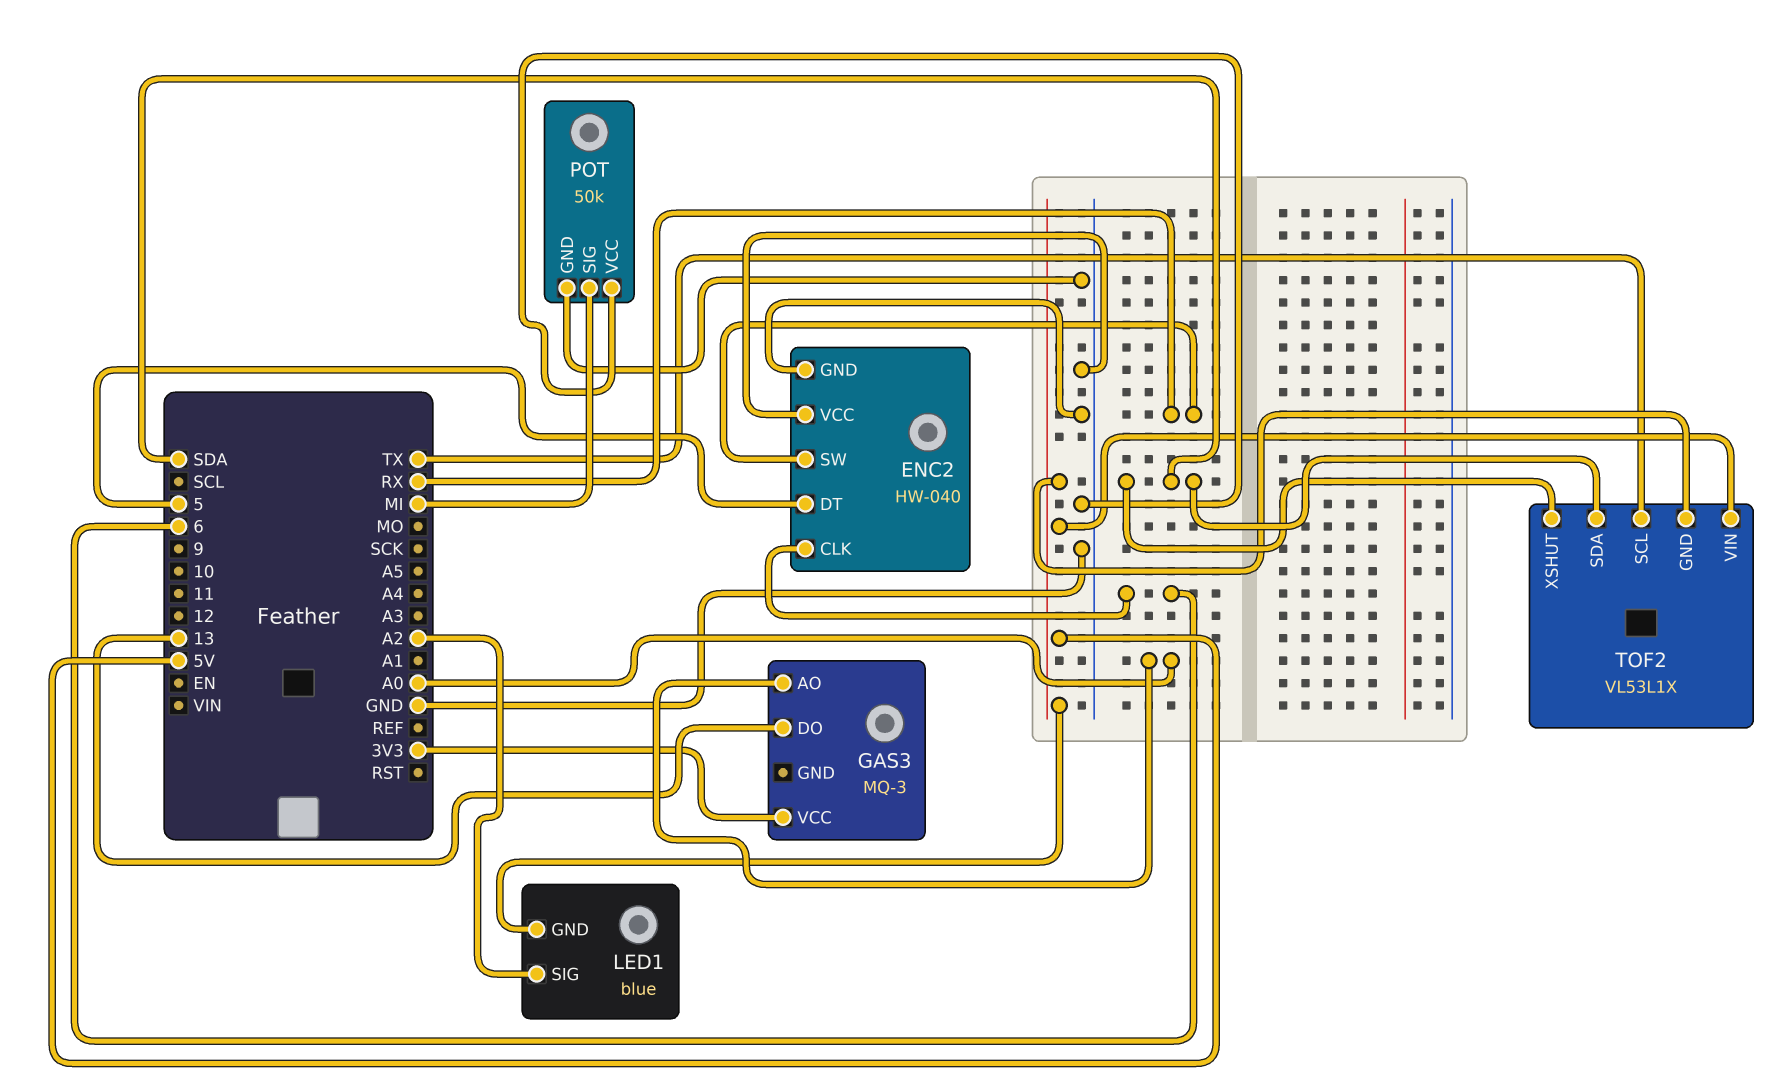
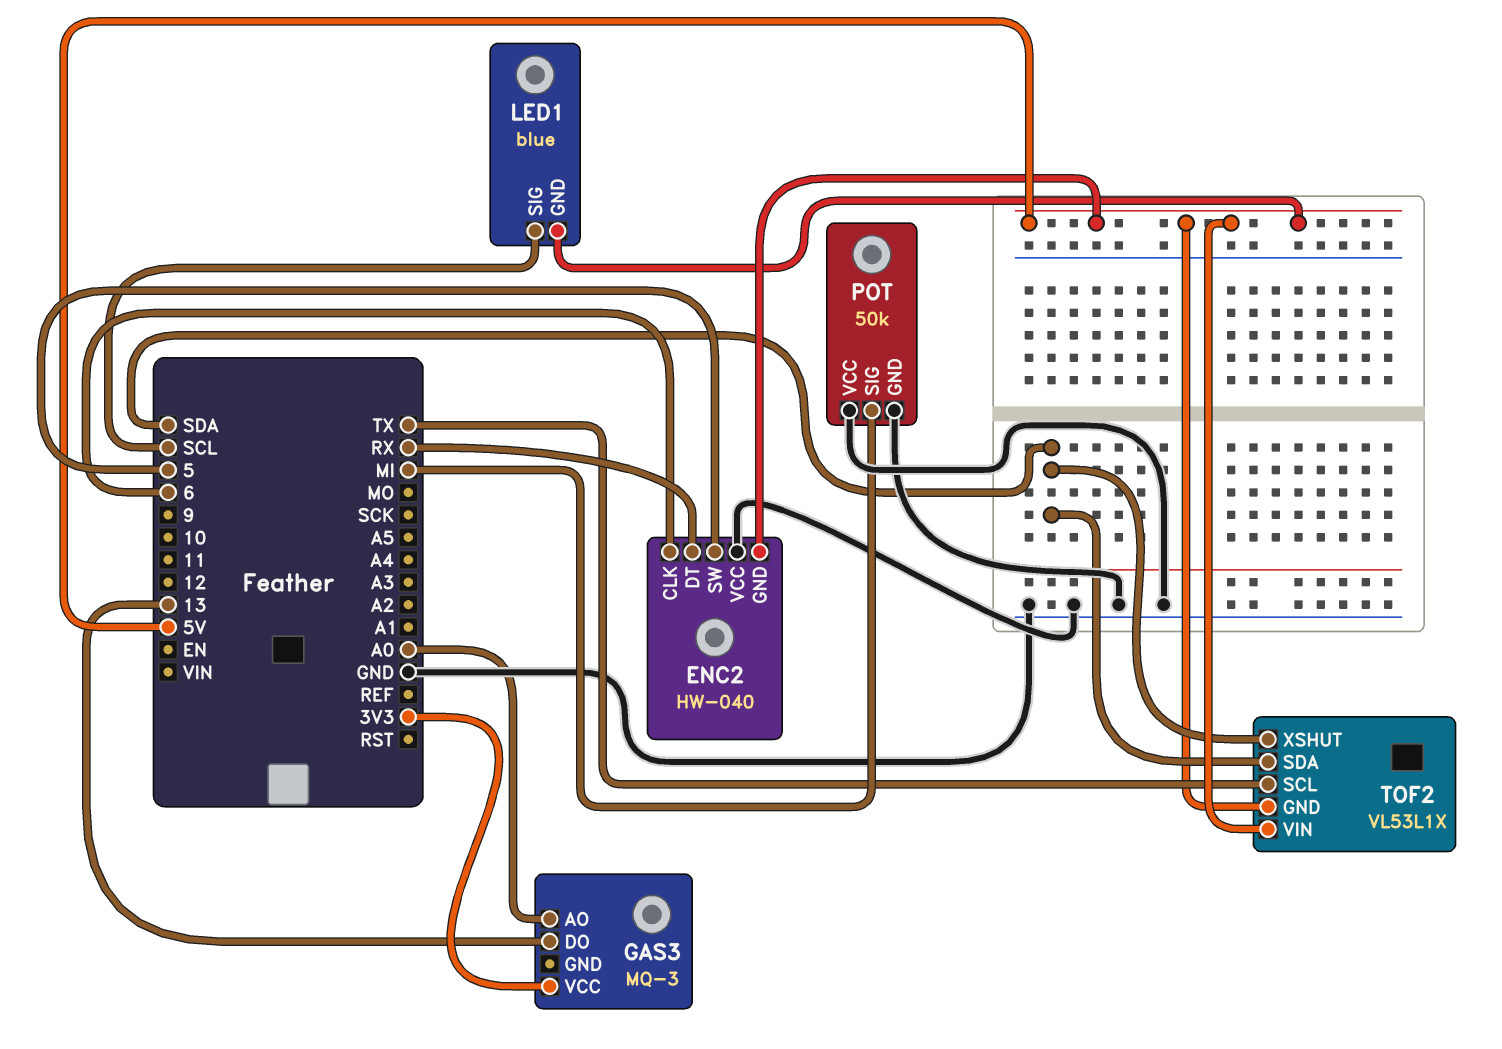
ENC2 pin DT: 5 -> RX
ENC2 pin GND: GND -> 5V
ENC2 pin SW: RX -> 5
LED1 pin SIG: A2 -> SCL

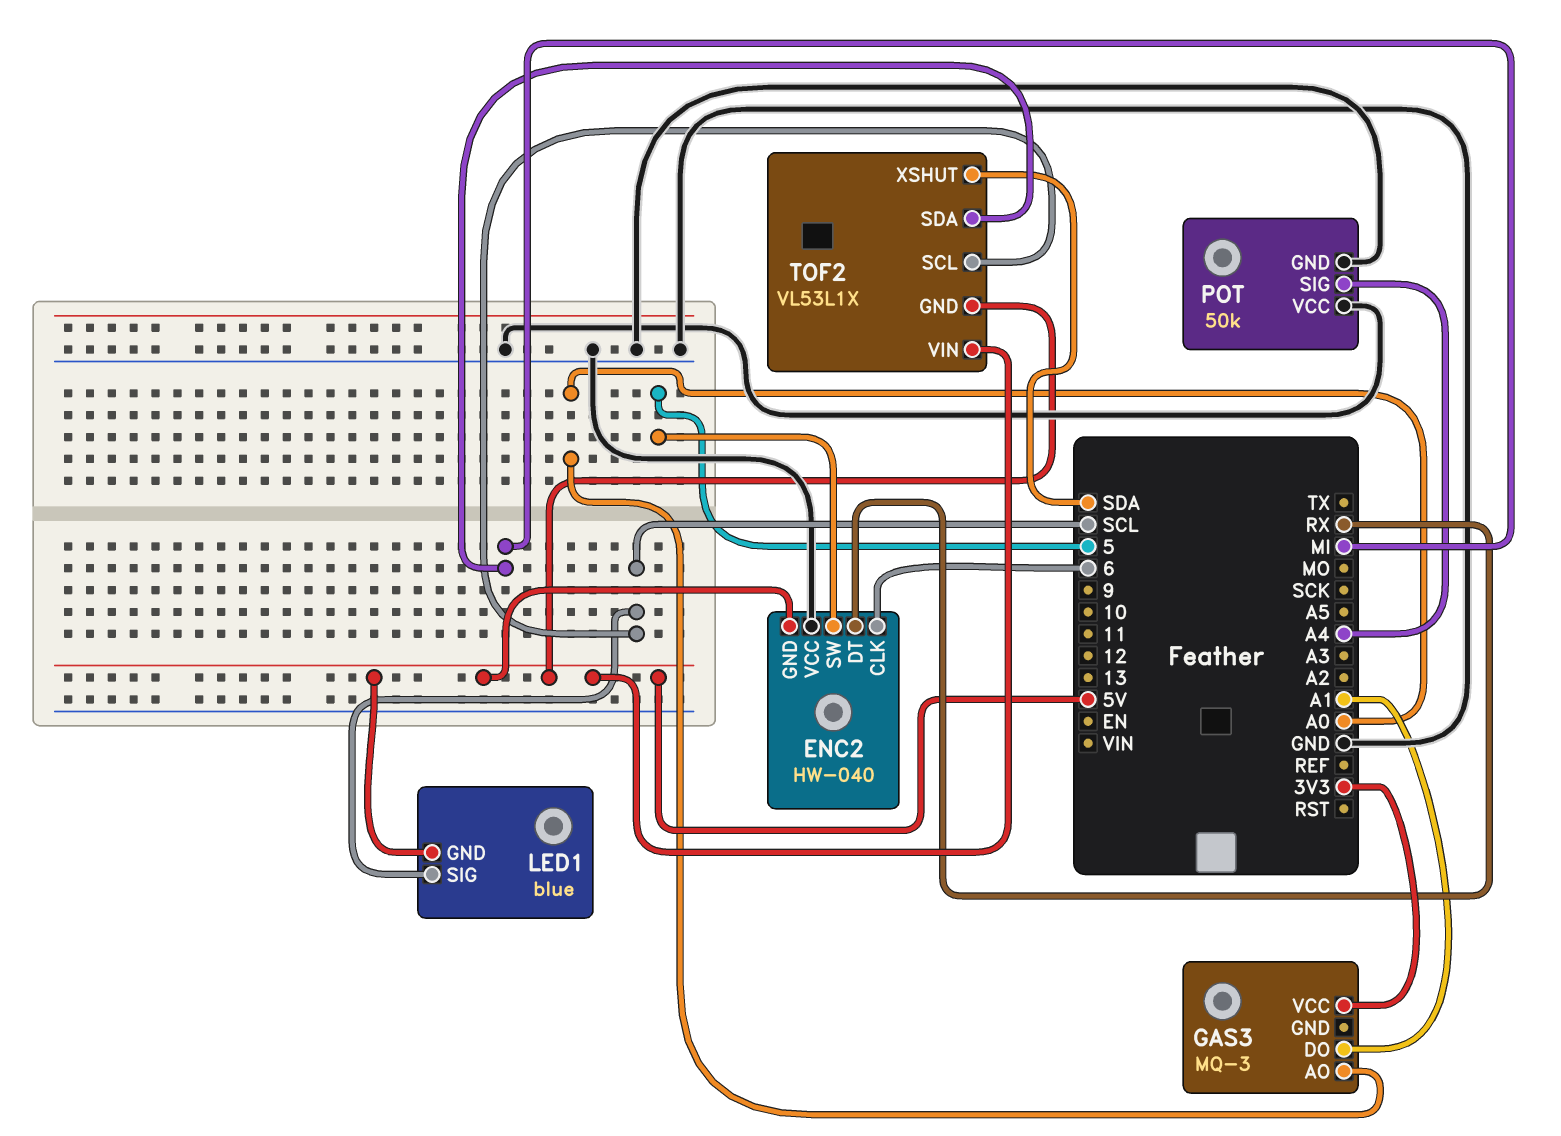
GAS3 pin DO: 13 -> A1
POT pin SIG: MI -> A4
TOF2 pin SCL: TX -> SCL
TOF2 pin SDA: SDA -> MI

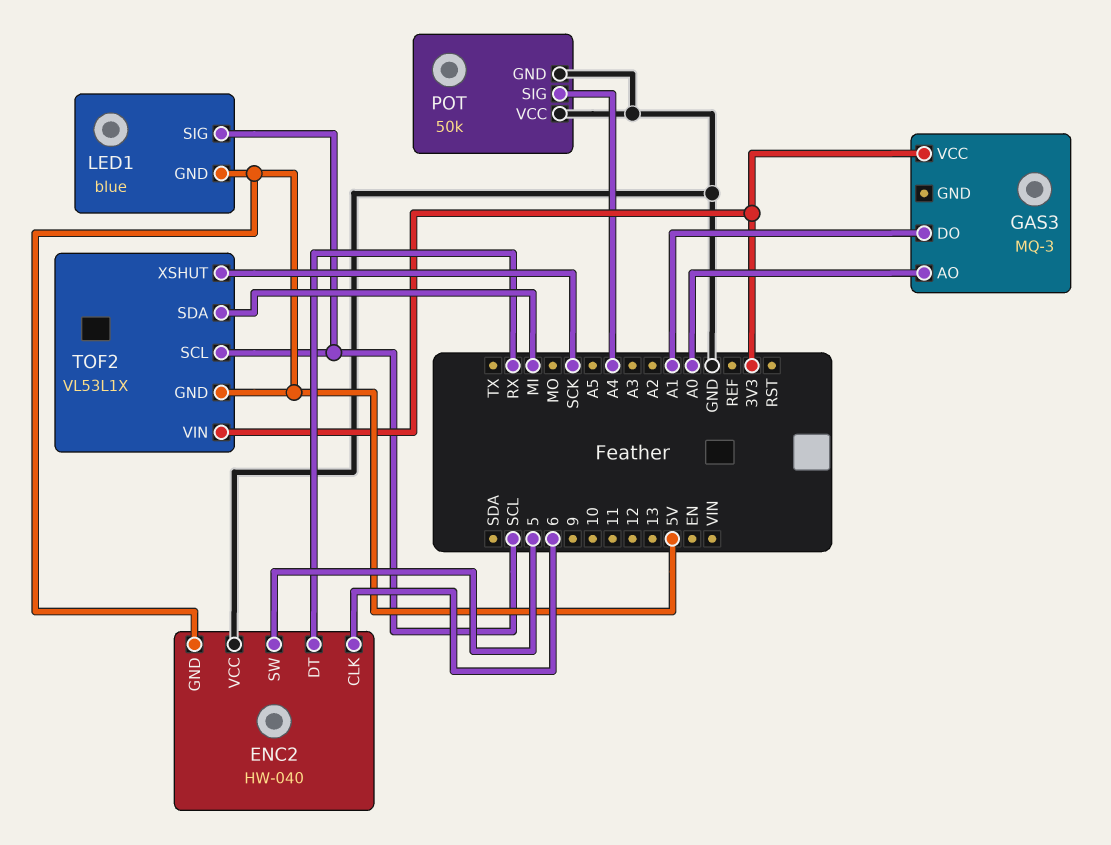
TOF2 pin VIN: 5V -> 3V3
TOF2 pin XSHUT: SDA -> SCK

